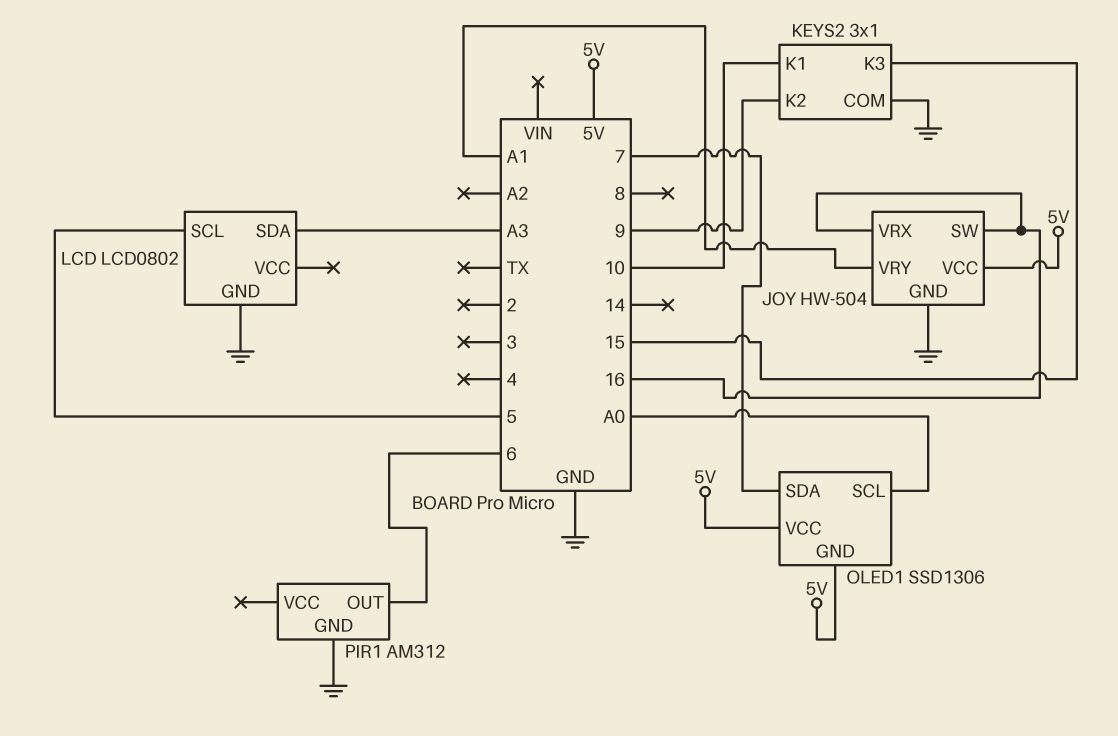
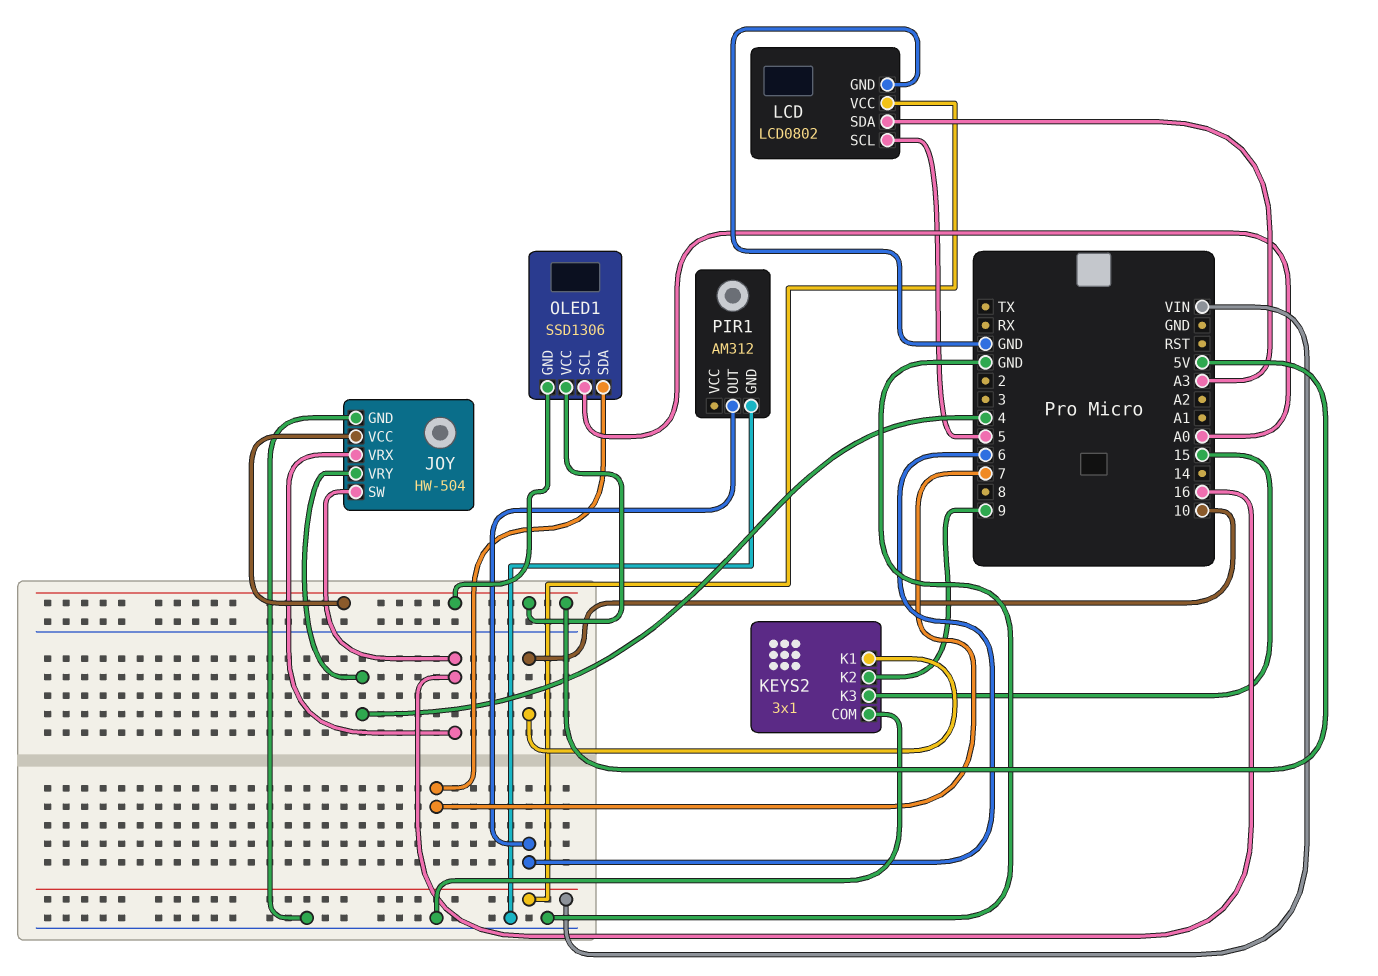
JOY pin VRY: A1 -> 4
LCD pin VCC: none -> VIN

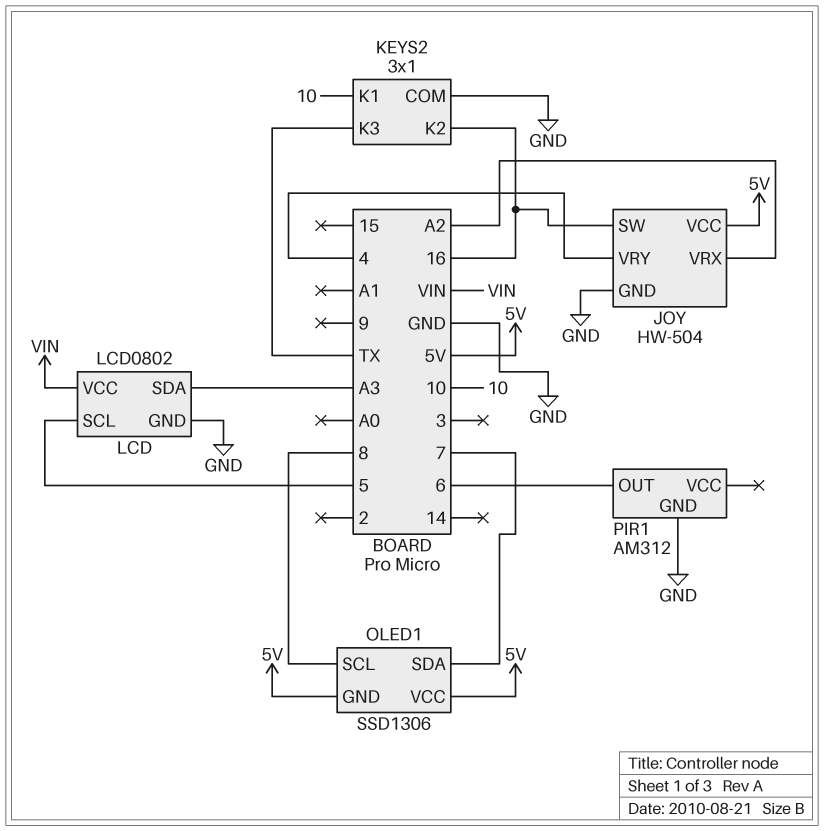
JOY pin VRX: 16 -> A2
KEYS2 pin K2: 9 -> 16
KEYS2 pin K3: 15 -> TX
OLED1 pin SCL: A0 -> 8

